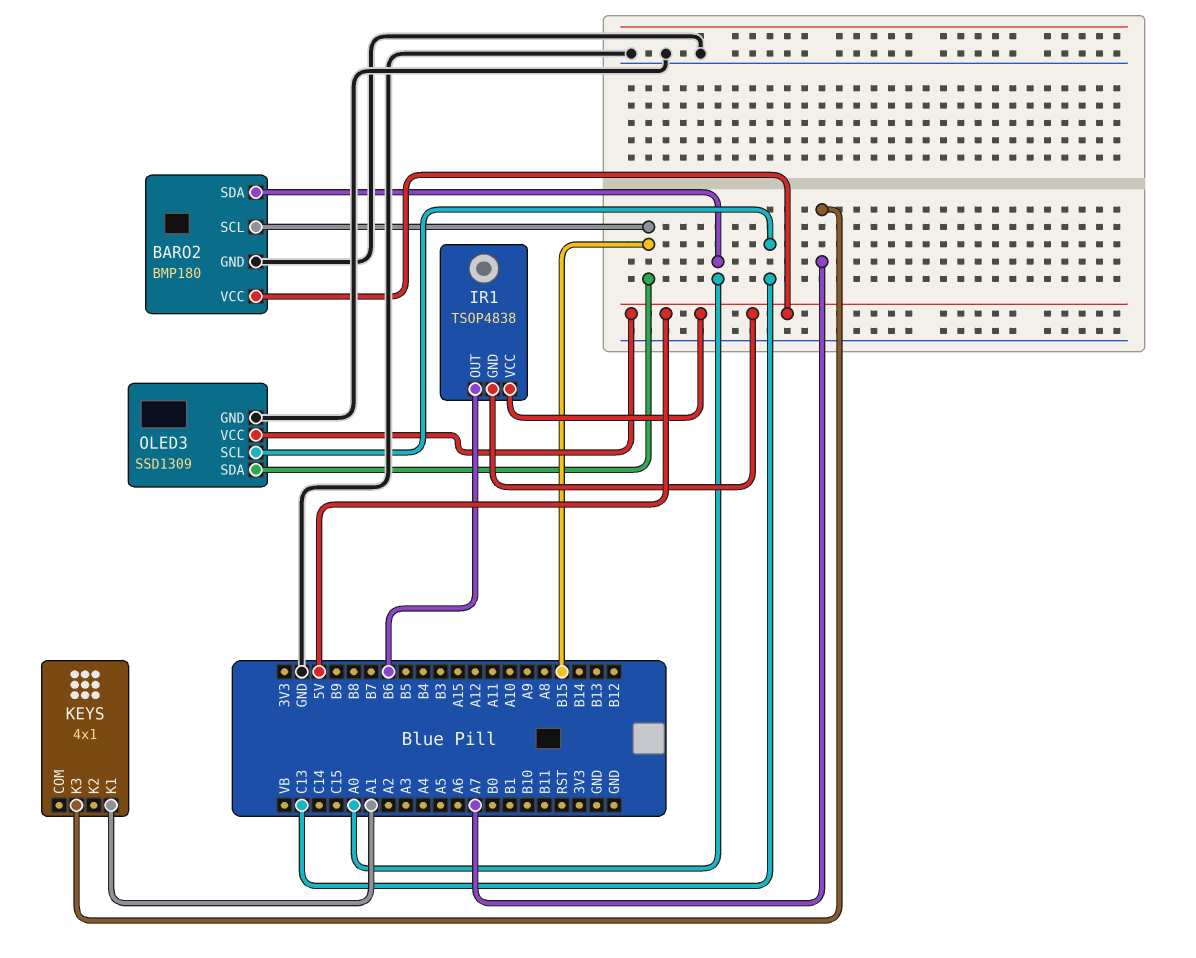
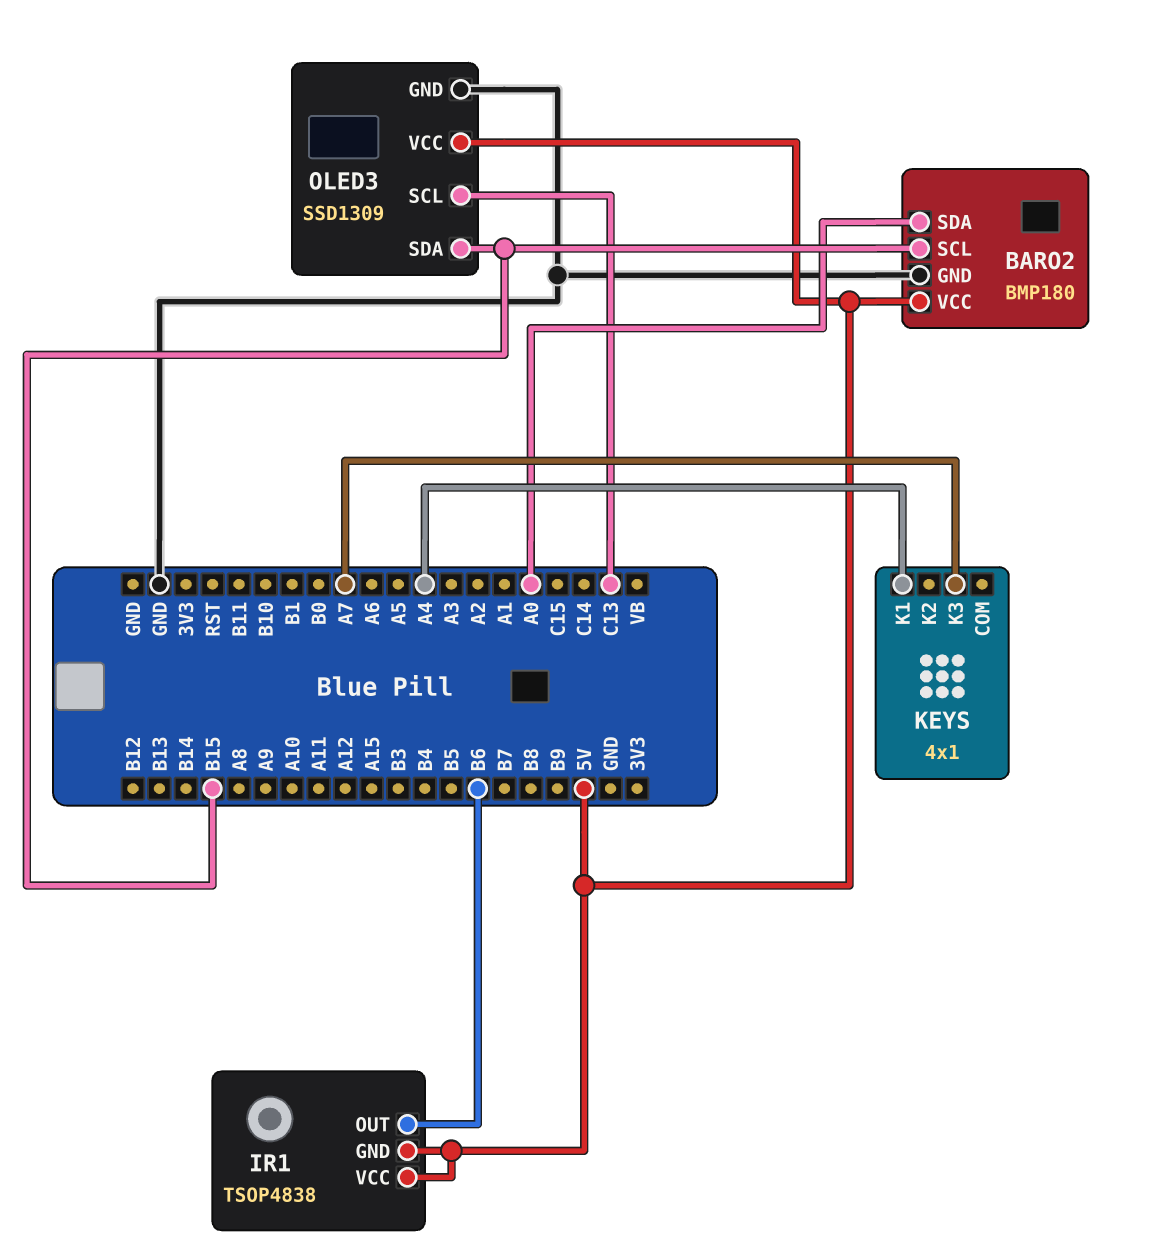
KEYS pin K1: A1 -> A4

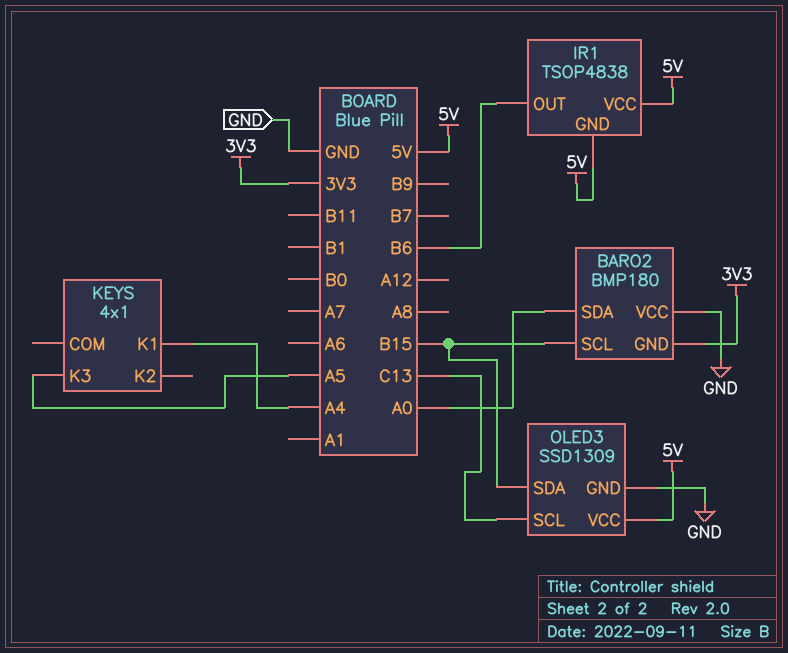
BARO2 pin GND: GND -> 3V3
BARO2 pin VCC: 5V -> GND
KEYS pin K3: A7 -> A5

